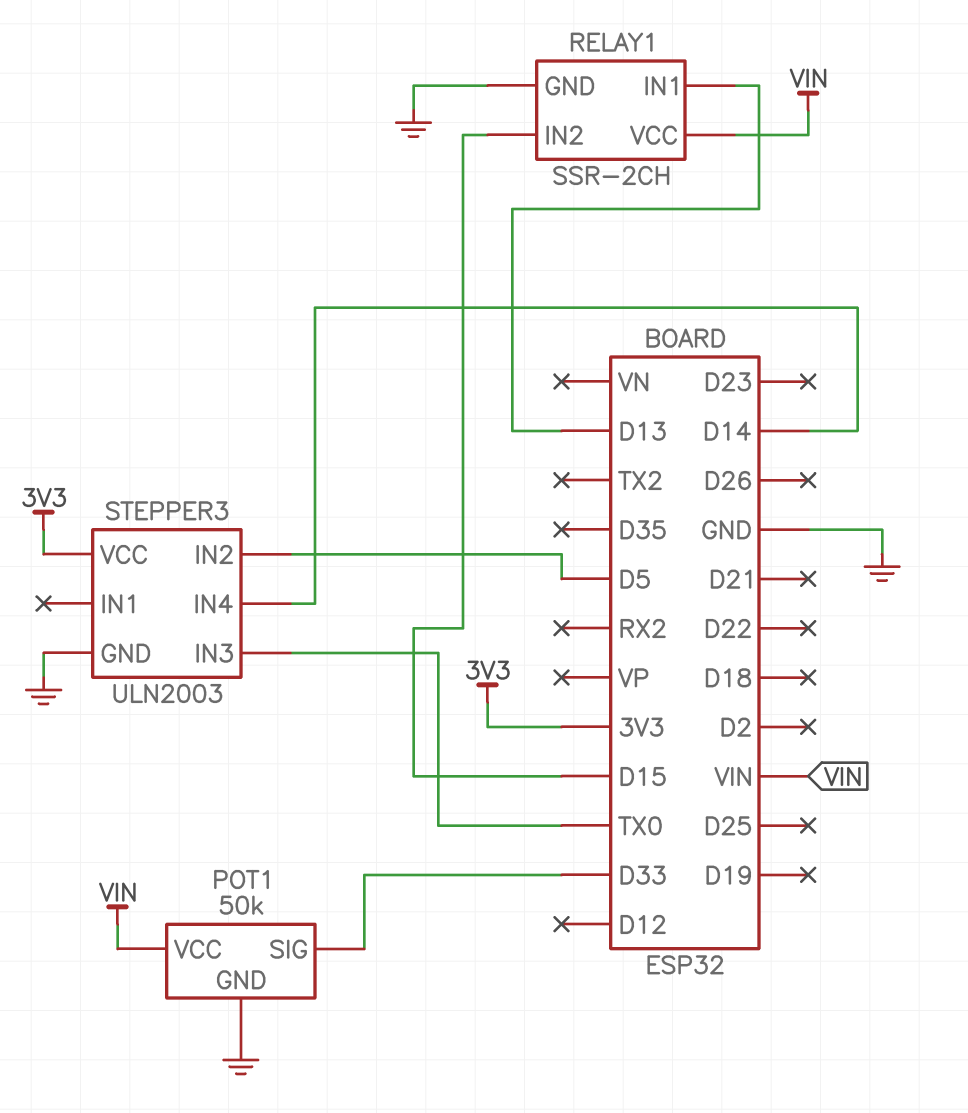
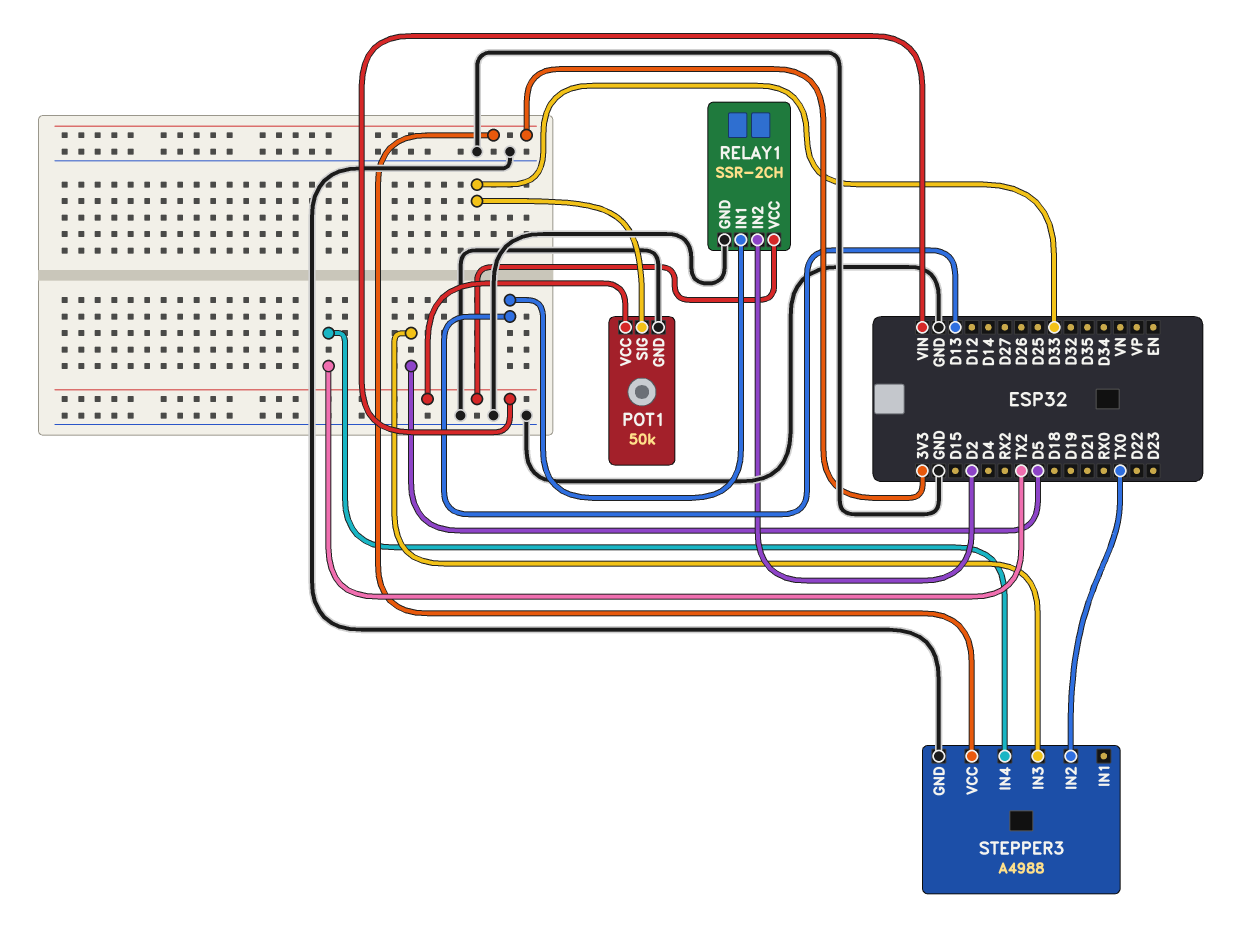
RELAY1 pin IN2: D15 -> D2
STEPPER3: ULN2003 -> A4988
STEPPER3 pin IN2: D5 -> TX0
STEPPER3 pin IN3: TX0 -> D5
STEPPER3 pin IN4: D14 -> TX2

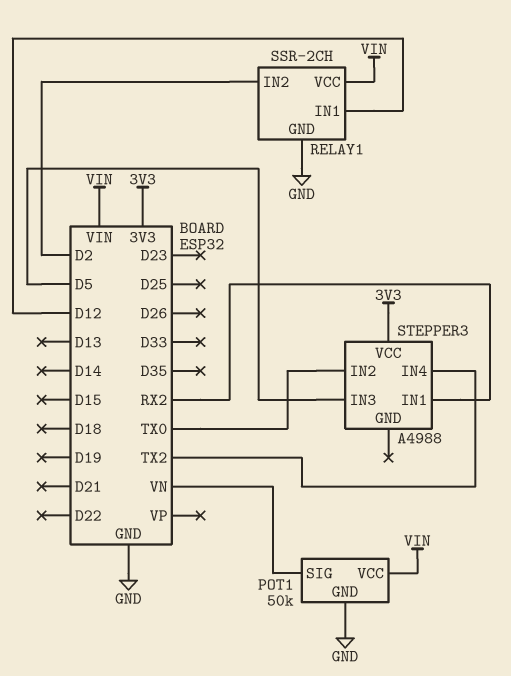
POT1 pin SIG: D33 -> VN
RELAY1 pin IN1: D13 -> D12
STEPPER3 pin GND: GND -> none
STEPPER3 pin IN1: none -> RX2

